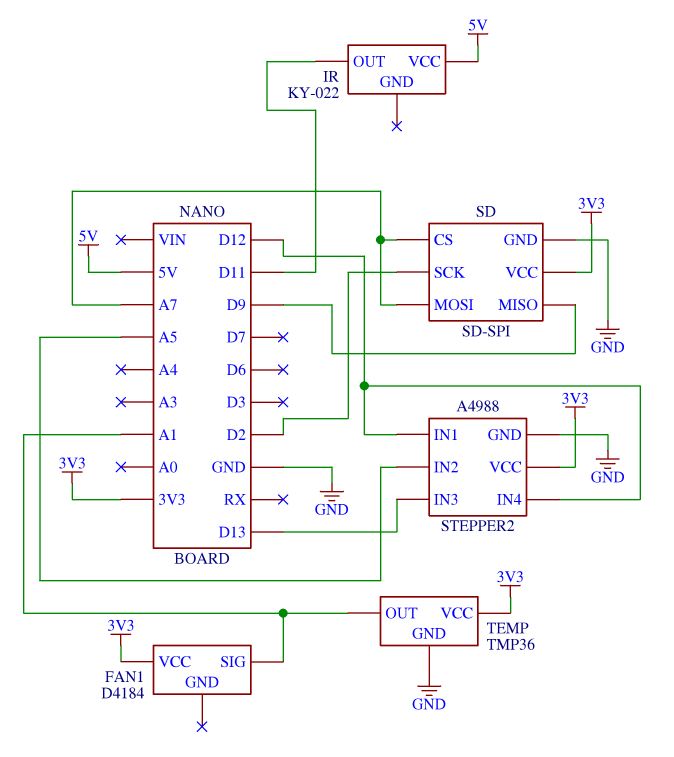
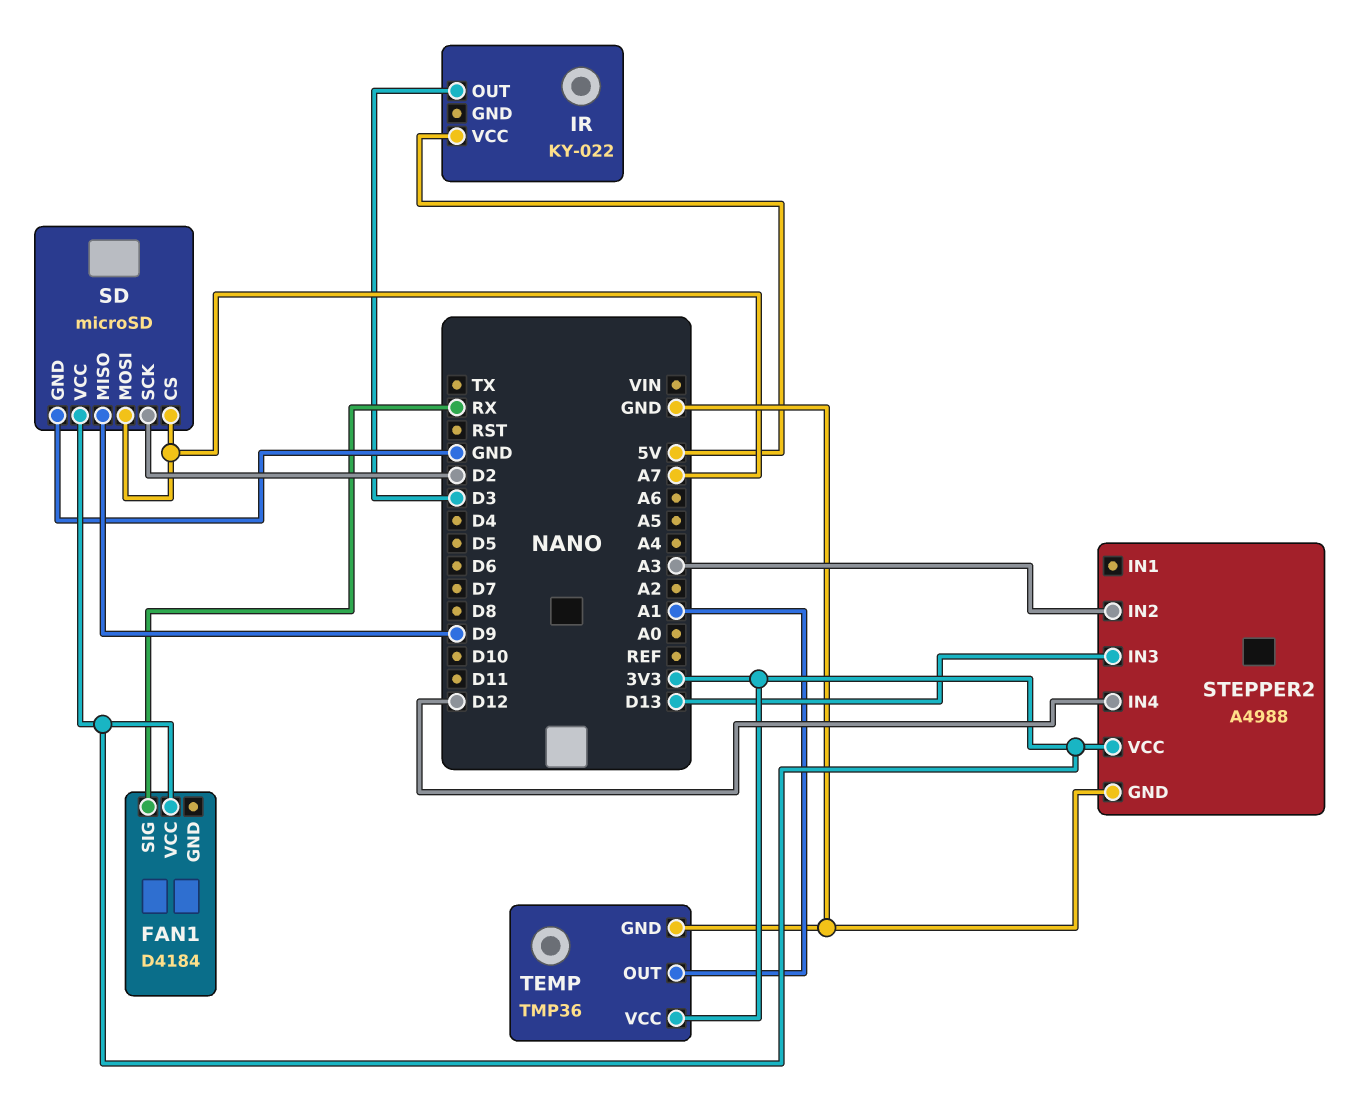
FAN1 pin SIG: A1 -> RX
IR pin OUT: D11 -> D3
SD: SD-SPI -> microSD
STEPPER2 pin IN1: D12 -> none
STEPPER2 pin IN2: A5 -> A3

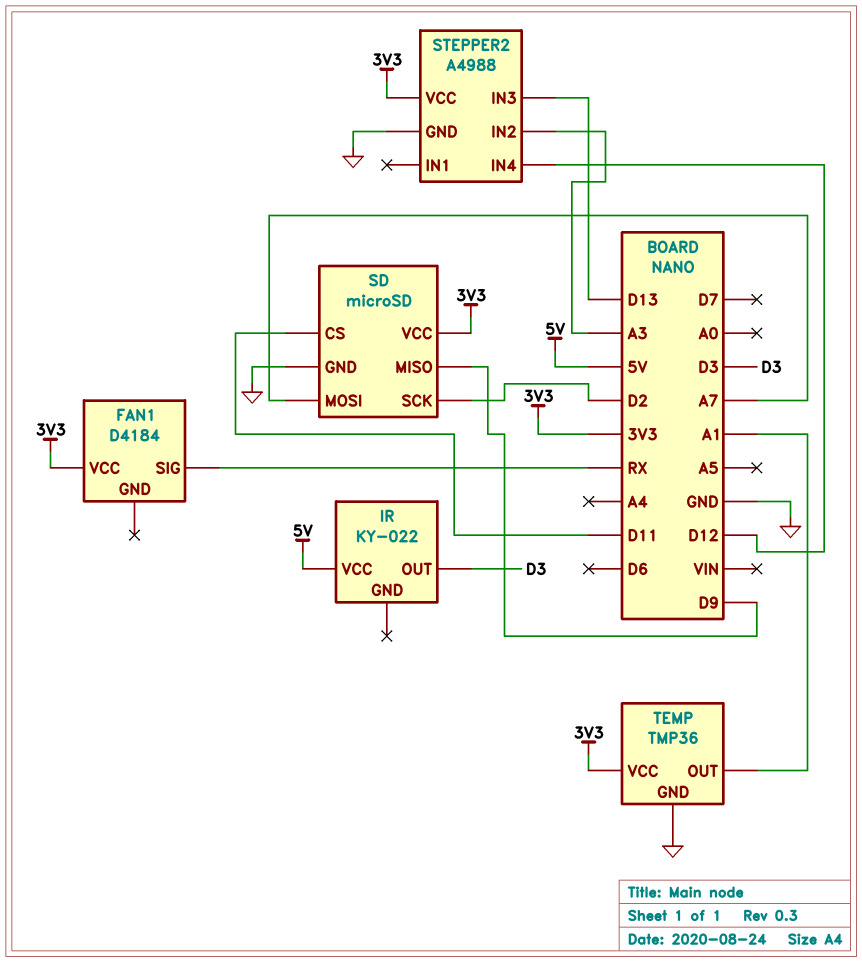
SD pin CS: A7 -> D11

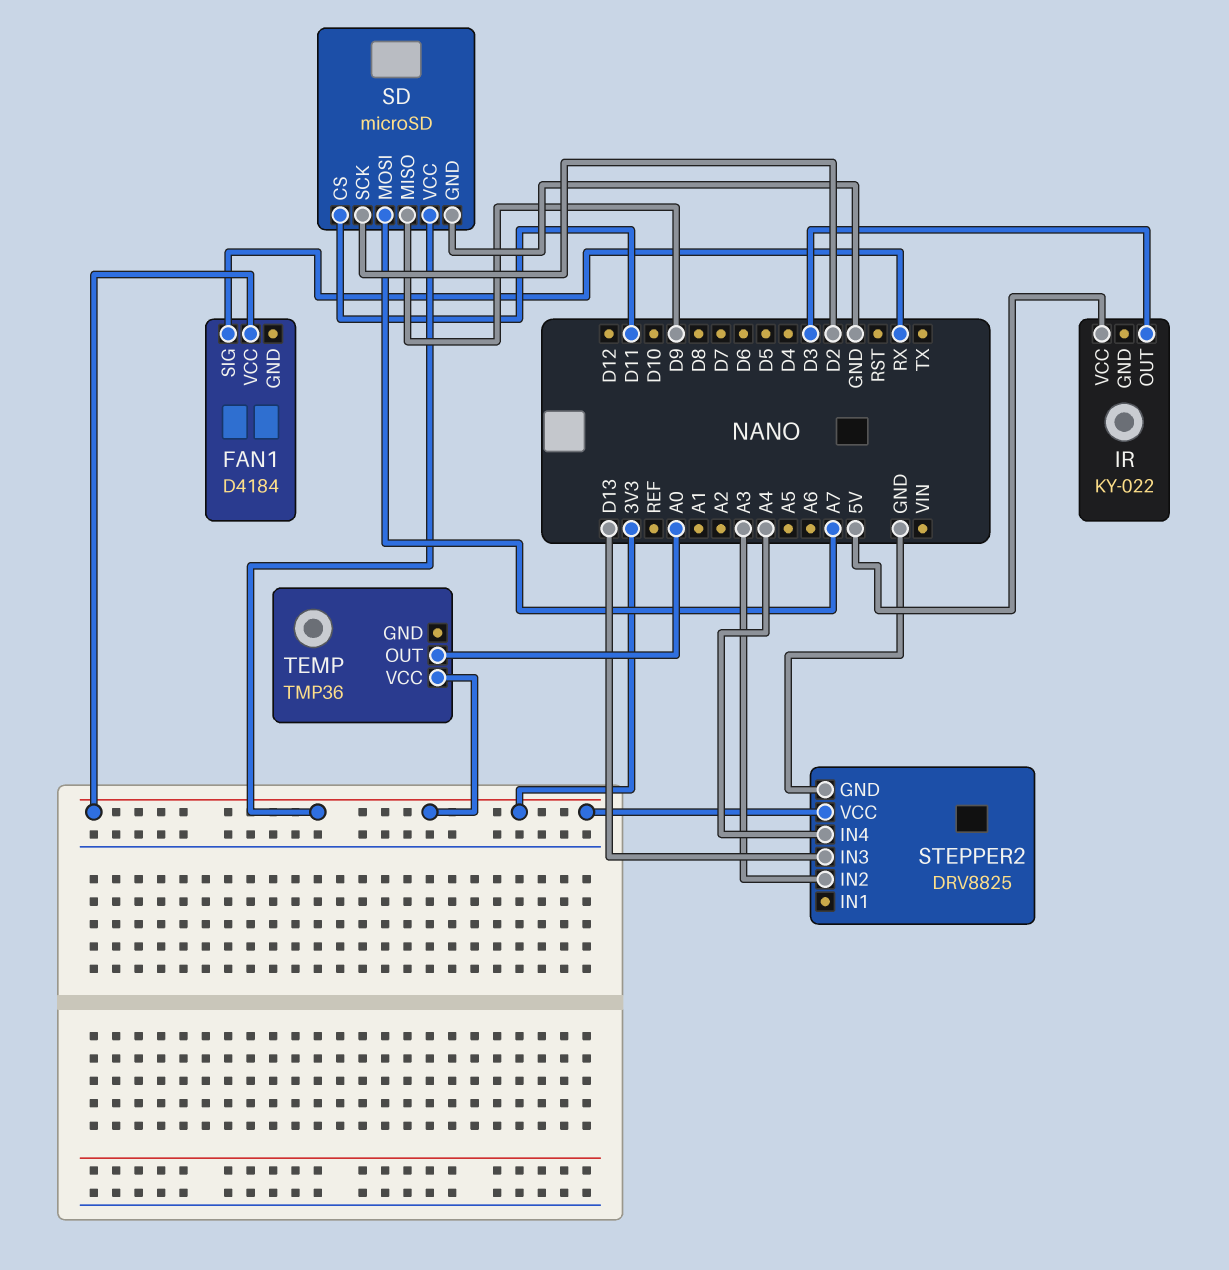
STEPPER2: A4988 -> DRV8825
STEPPER2 pin IN4: D12 -> A4
TEMP pin GND: GND -> none
TEMP pin OUT: A1 -> A0

